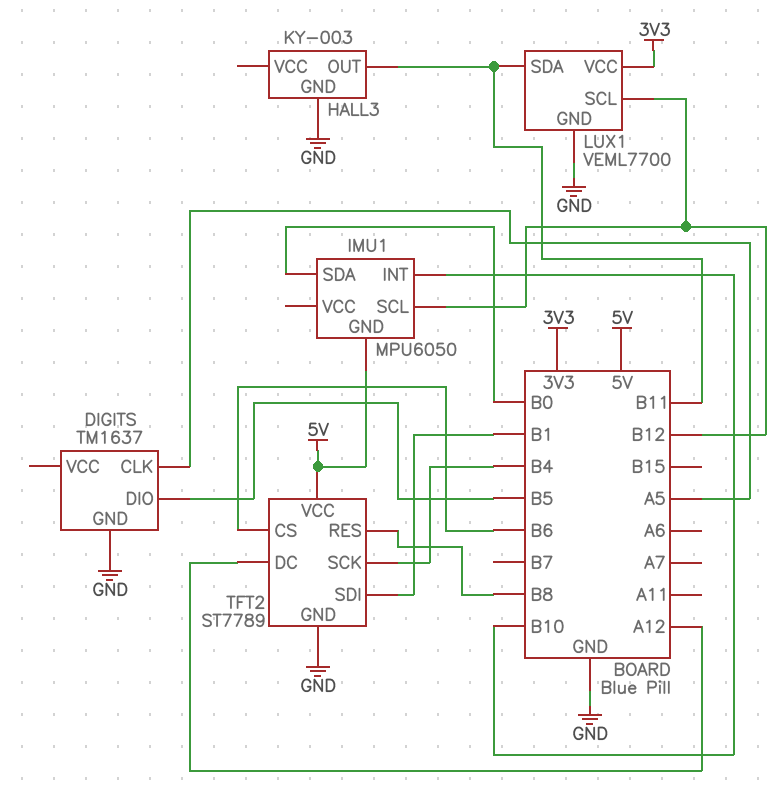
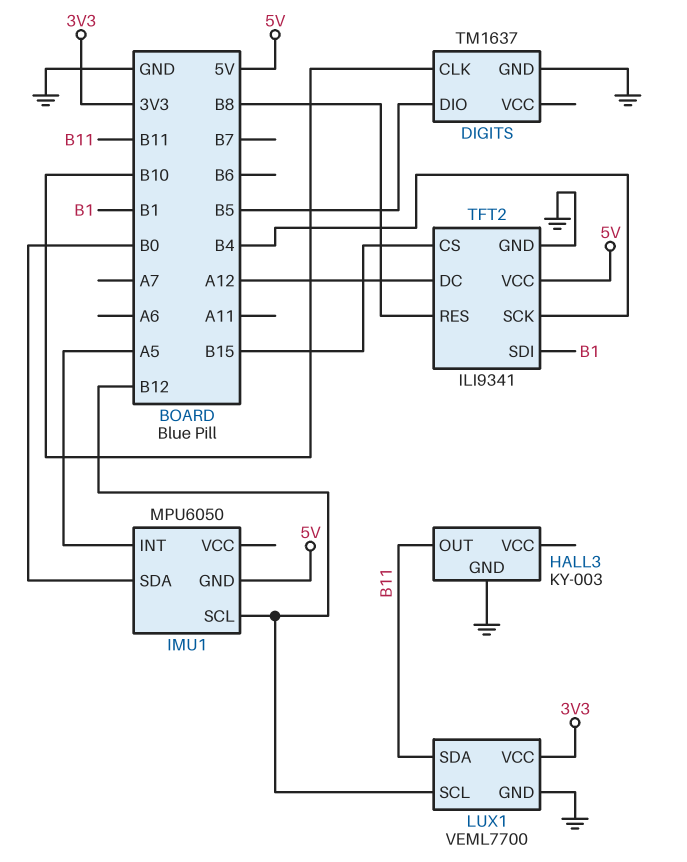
DIGITS pin CLK: A5 -> B10
IMU1 pin INT: B10 -> A5
TFT2: ST7789 -> ILI9341
TFT2 pin CS: B6 -> B15

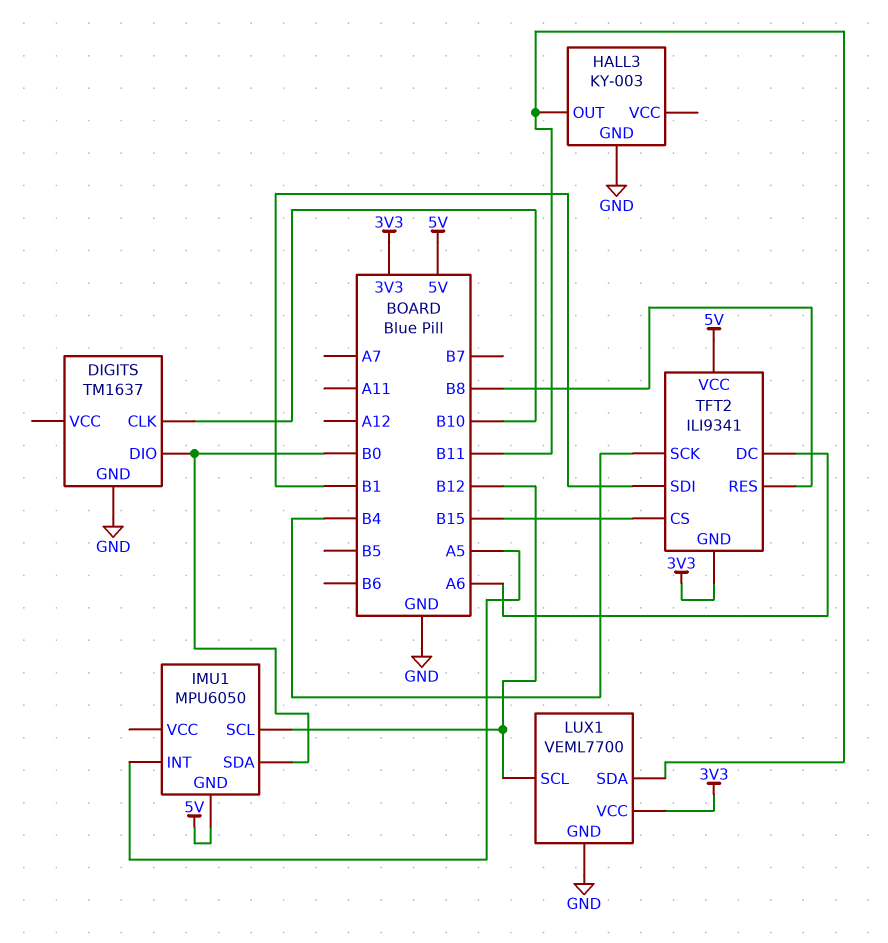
DIGITS pin DIO: B5 -> B0
TFT2 pin DC: A12 -> A6
TFT2 pin GND: GND -> 3V3

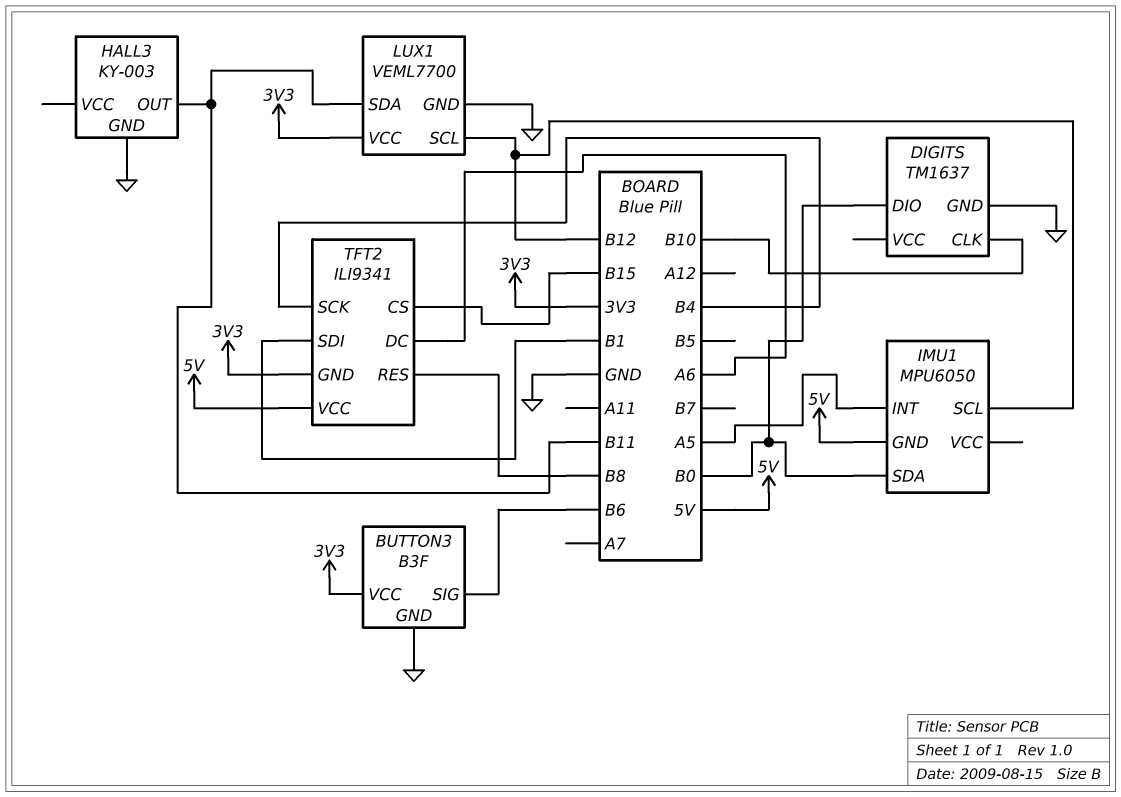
BUTTON3: none -> B3F
BUTTON3 pin GND: none -> GND
BUTTON3 pin SIG: none -> B6
BUTTON3 pin VCC: none -> 3V3

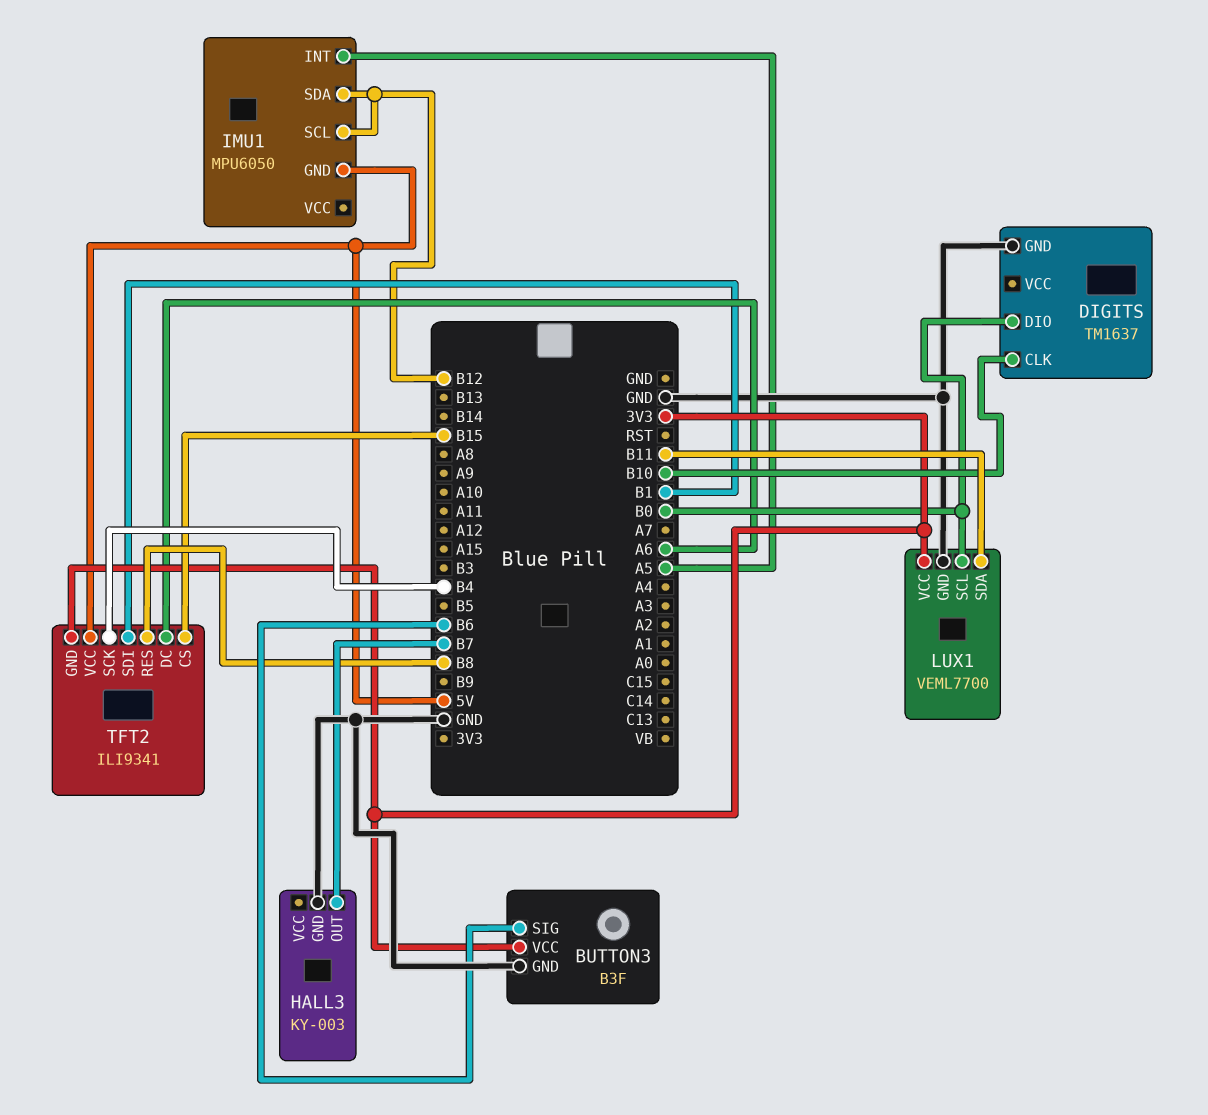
HALL3 pin OUT: B11 -> B7
IMU1 pin SDA: B0 -> B12
LUX1 pin SCL: B12 -> B0

